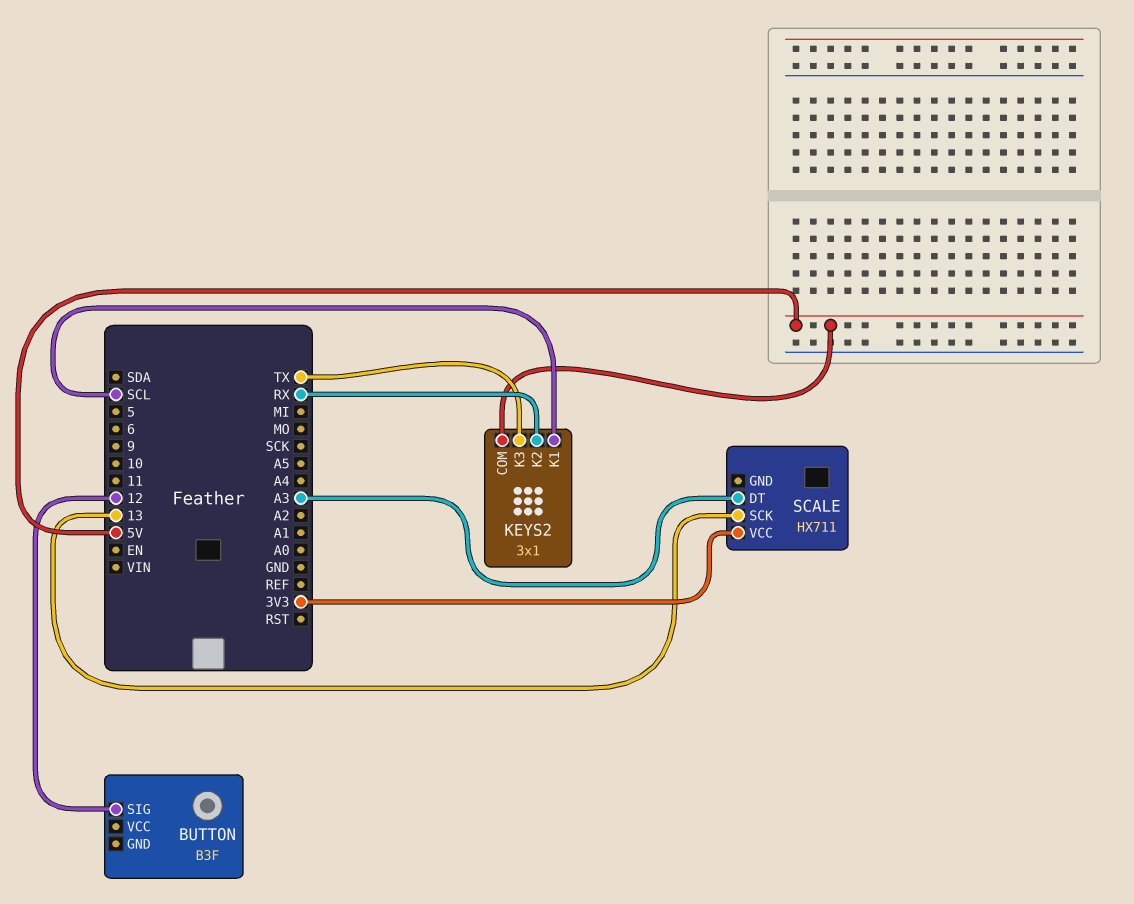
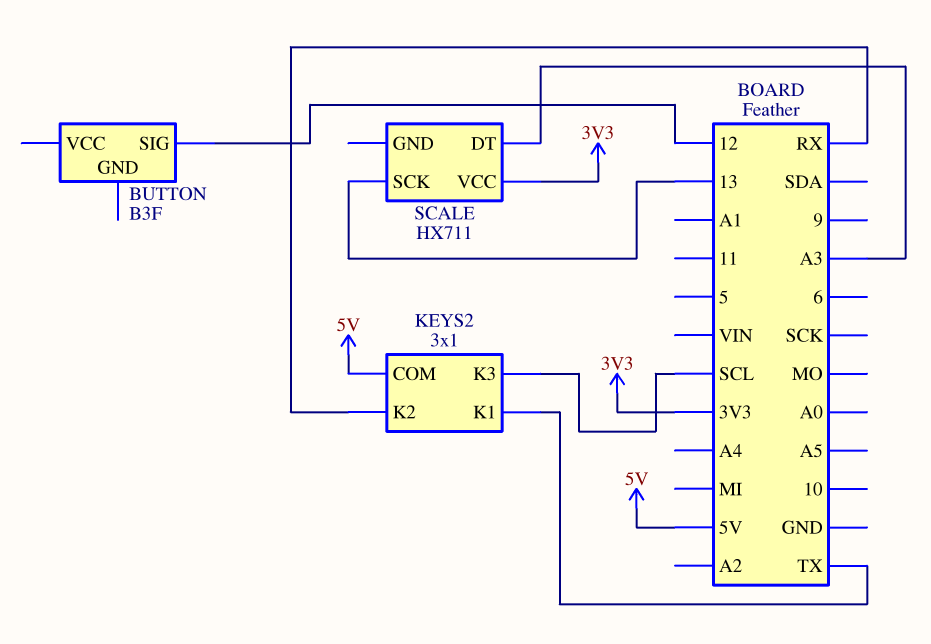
KEYS2 pin K1: SCL -> TX
KEYS2 pin K3: TX -> SCL

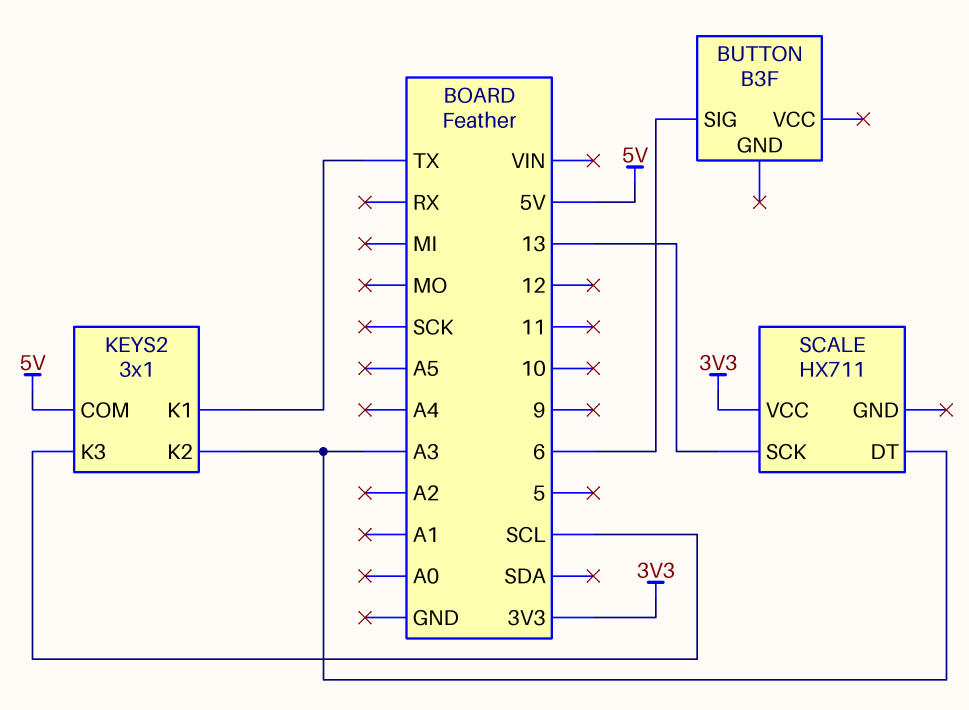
BUTTON pin SIG: 12 -> 6
KEYS2 pin K2: RX -> A3

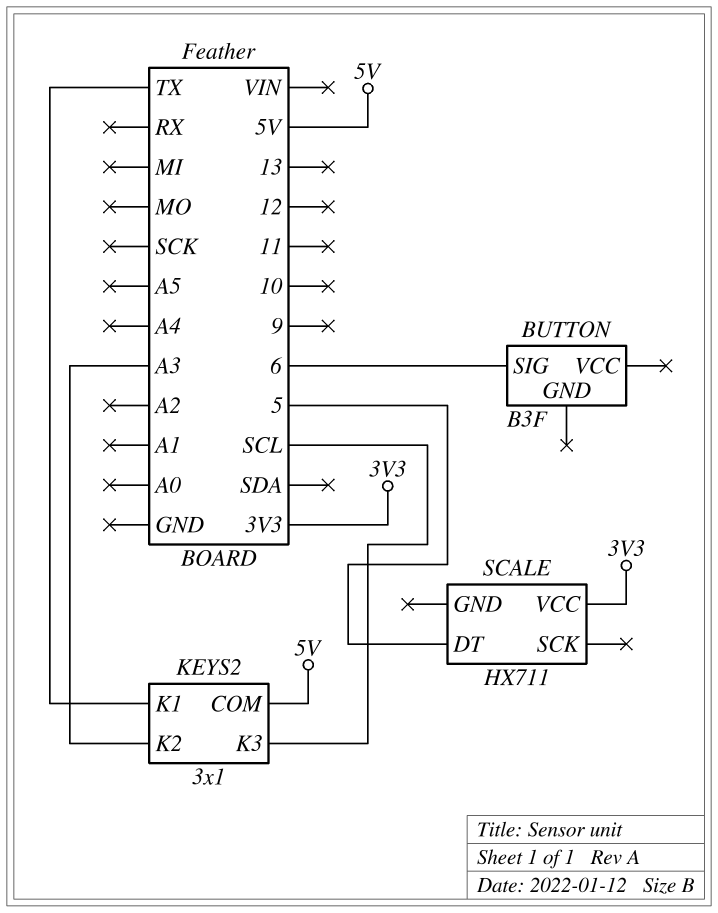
SCALE pin DT: A3 -> 5
SCALE pin SCK: 13 -> none

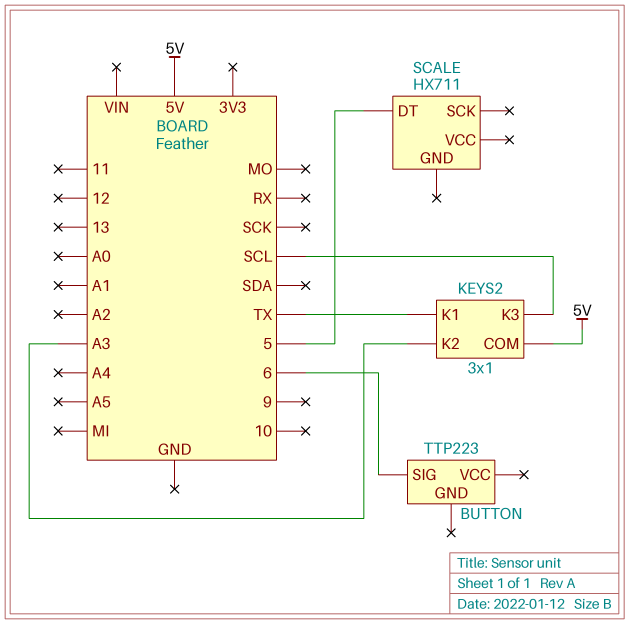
BUTTON: B3F -> TTP223
SCALE pin VCC: 3V3 -> none

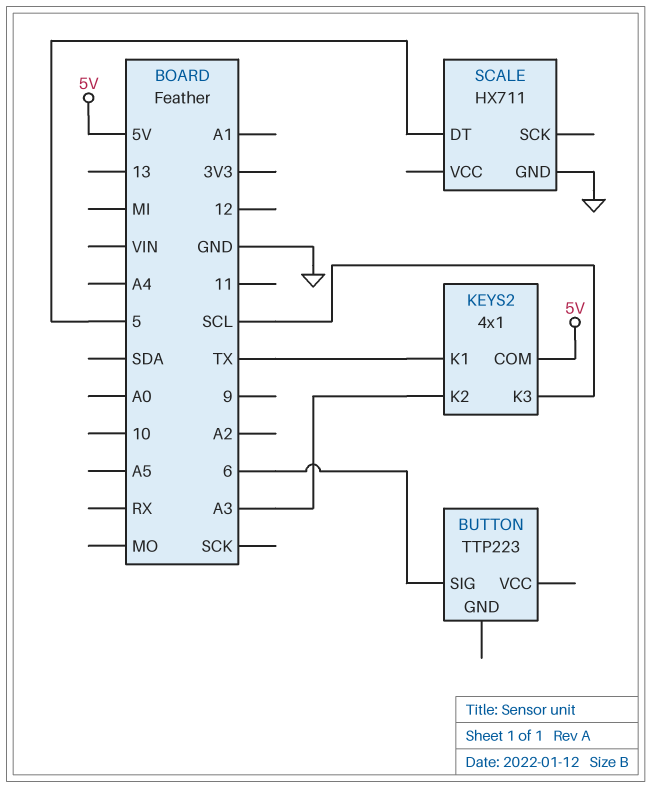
KEYS2: 3x1 -> 4x1
SCALE pin GND: none -> GND

